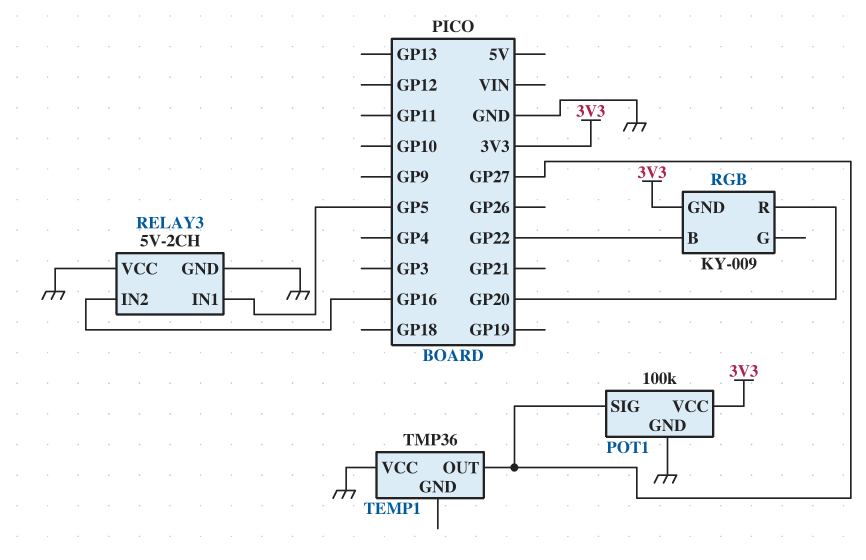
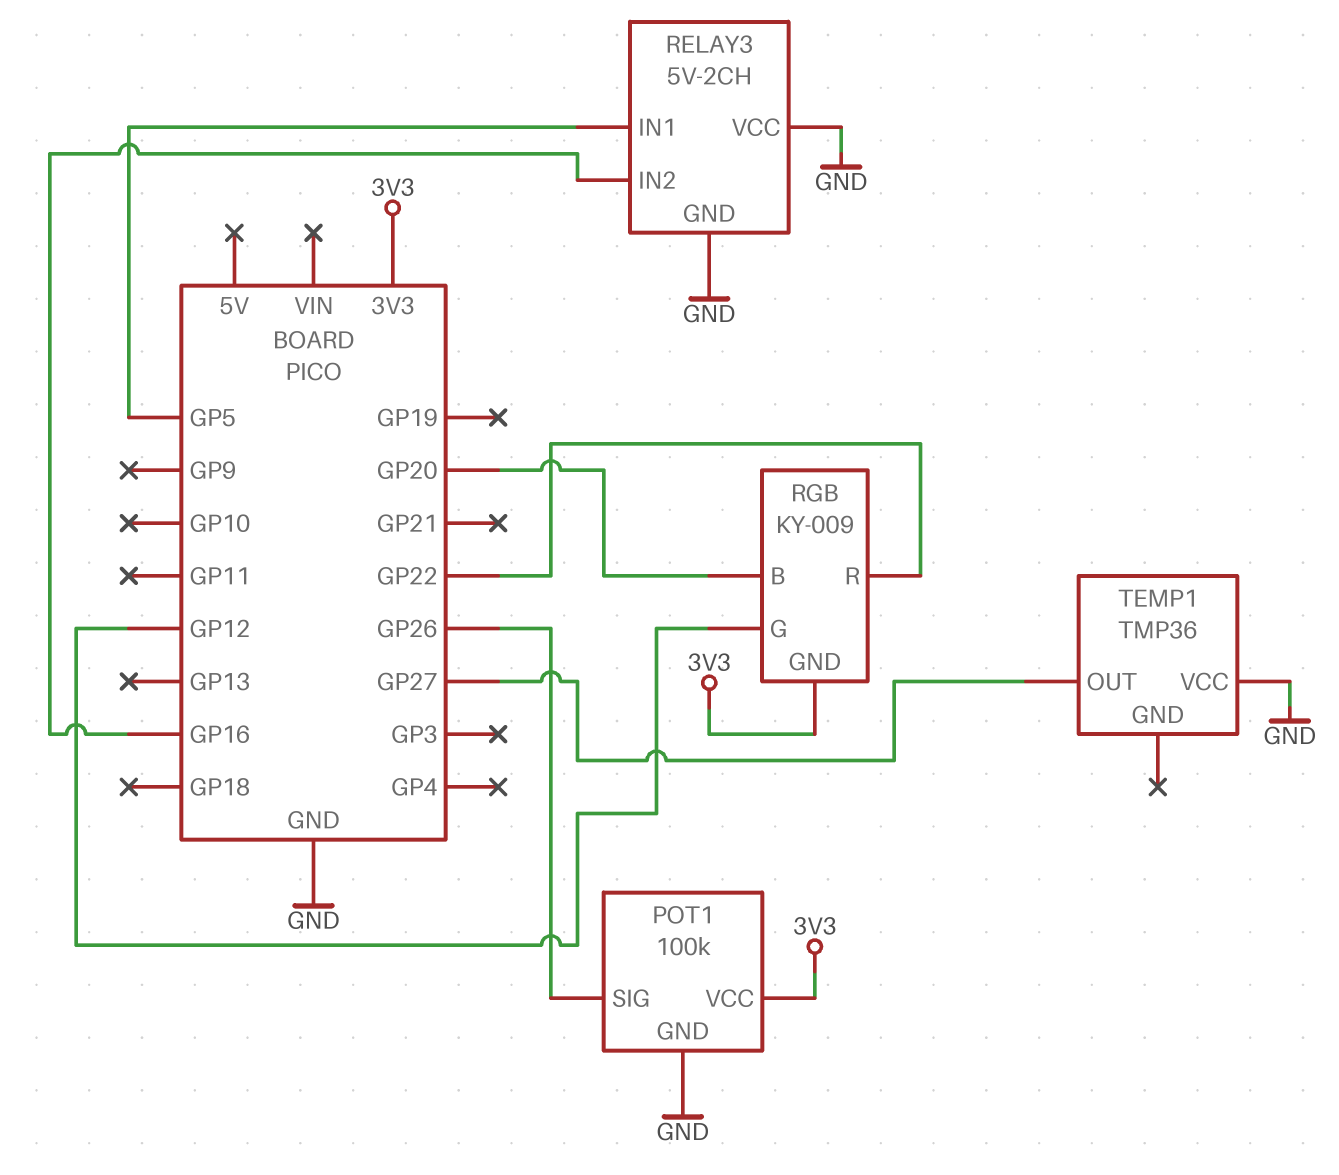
POT1 pin SIG: GP27 -> GP26
RGB pin B: GP22 -> GP20
RGB pin G: none -> GP12
RGB pin R: GP20 -> GP22

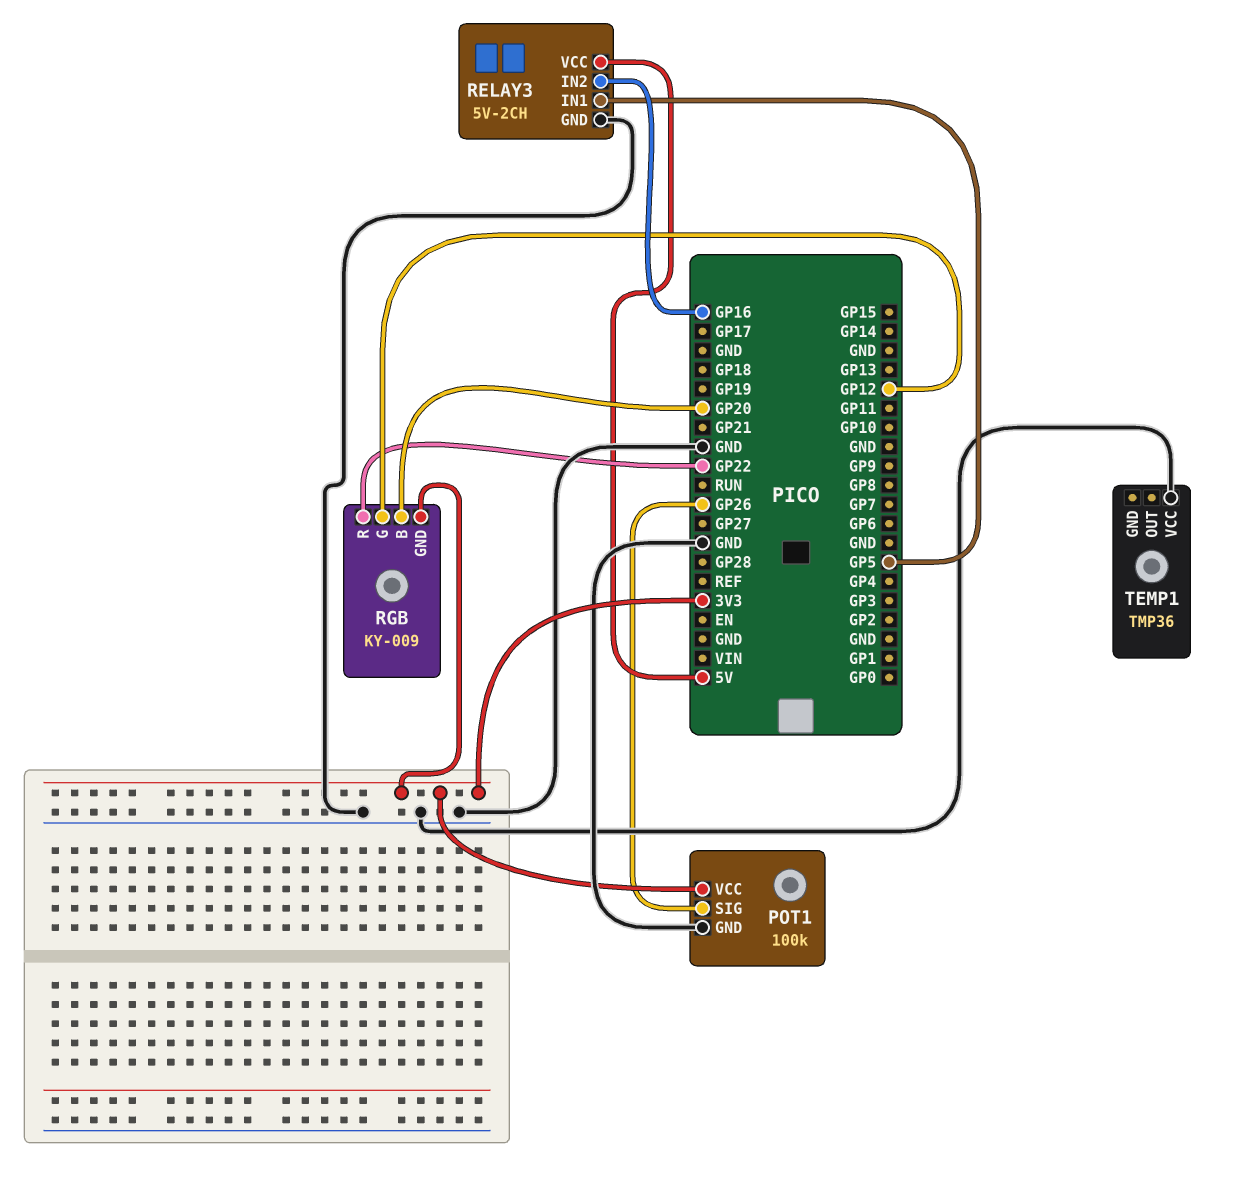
RELAY3 pin VCC: GND -> 5V
TEMP1 pin OUT: GP27 -> none

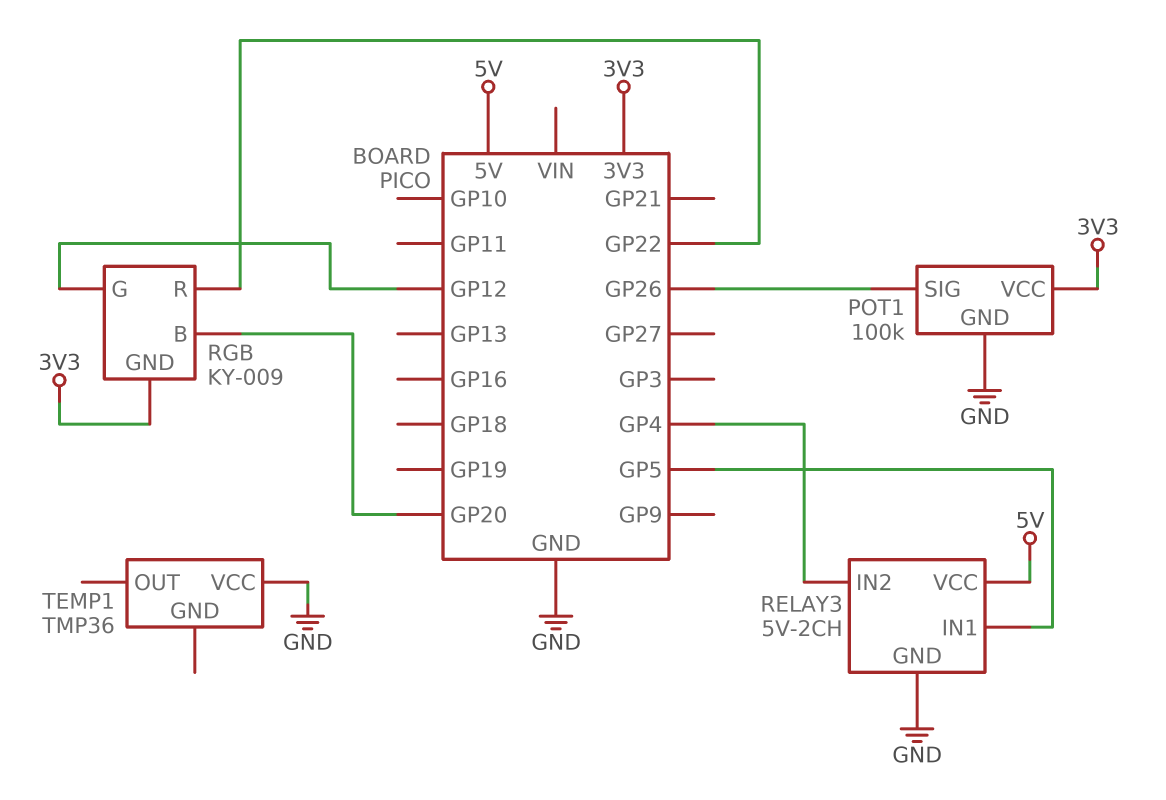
RELAY3 pin IN2: GP16 -> GP4

